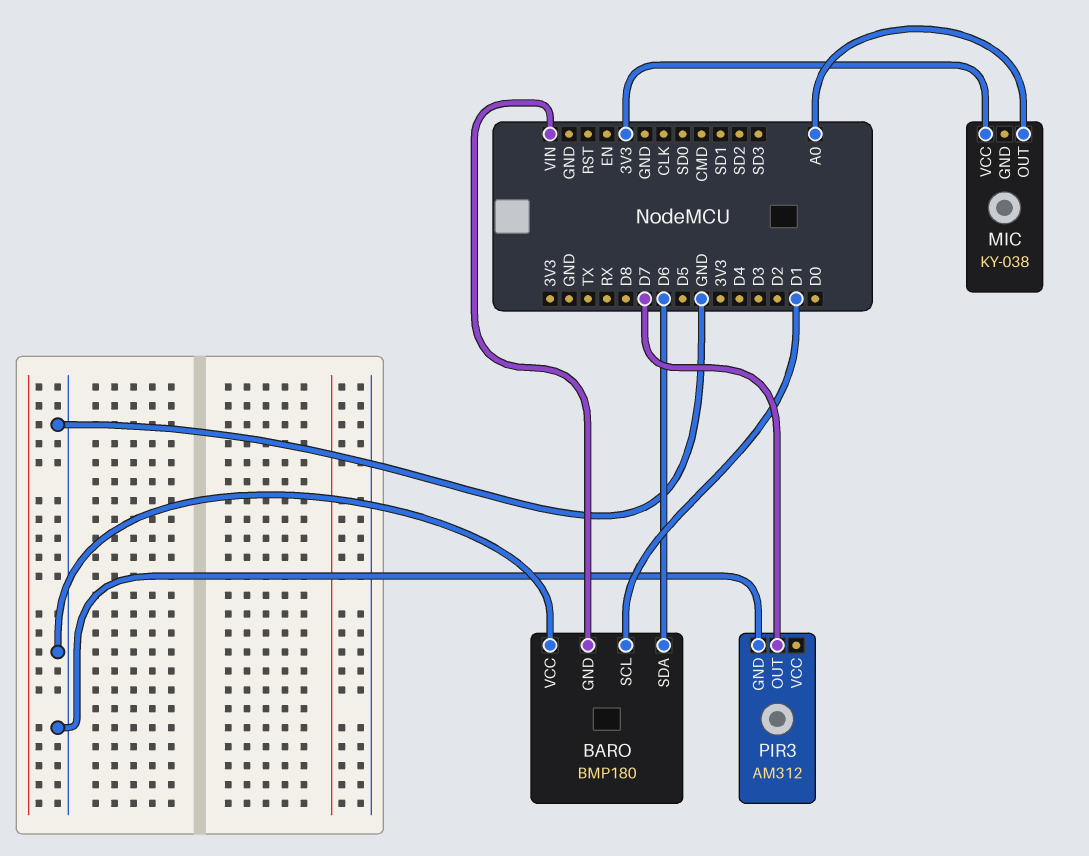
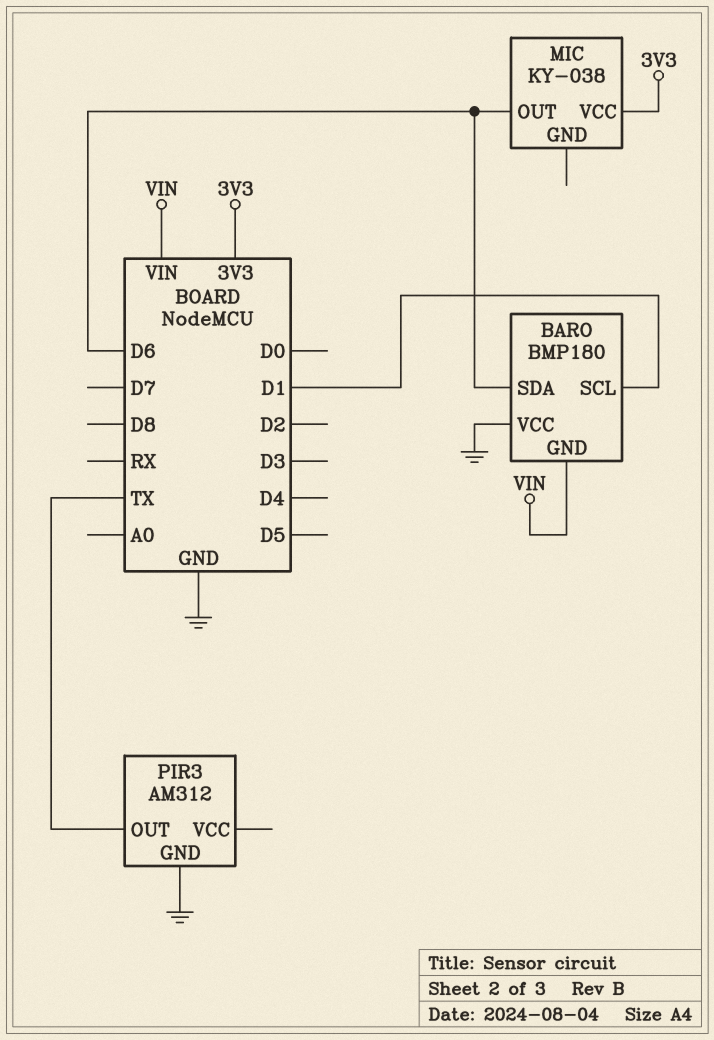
MIC pin OUT: A0 -> D6
PIR3 pin OUT: D7 -> TX

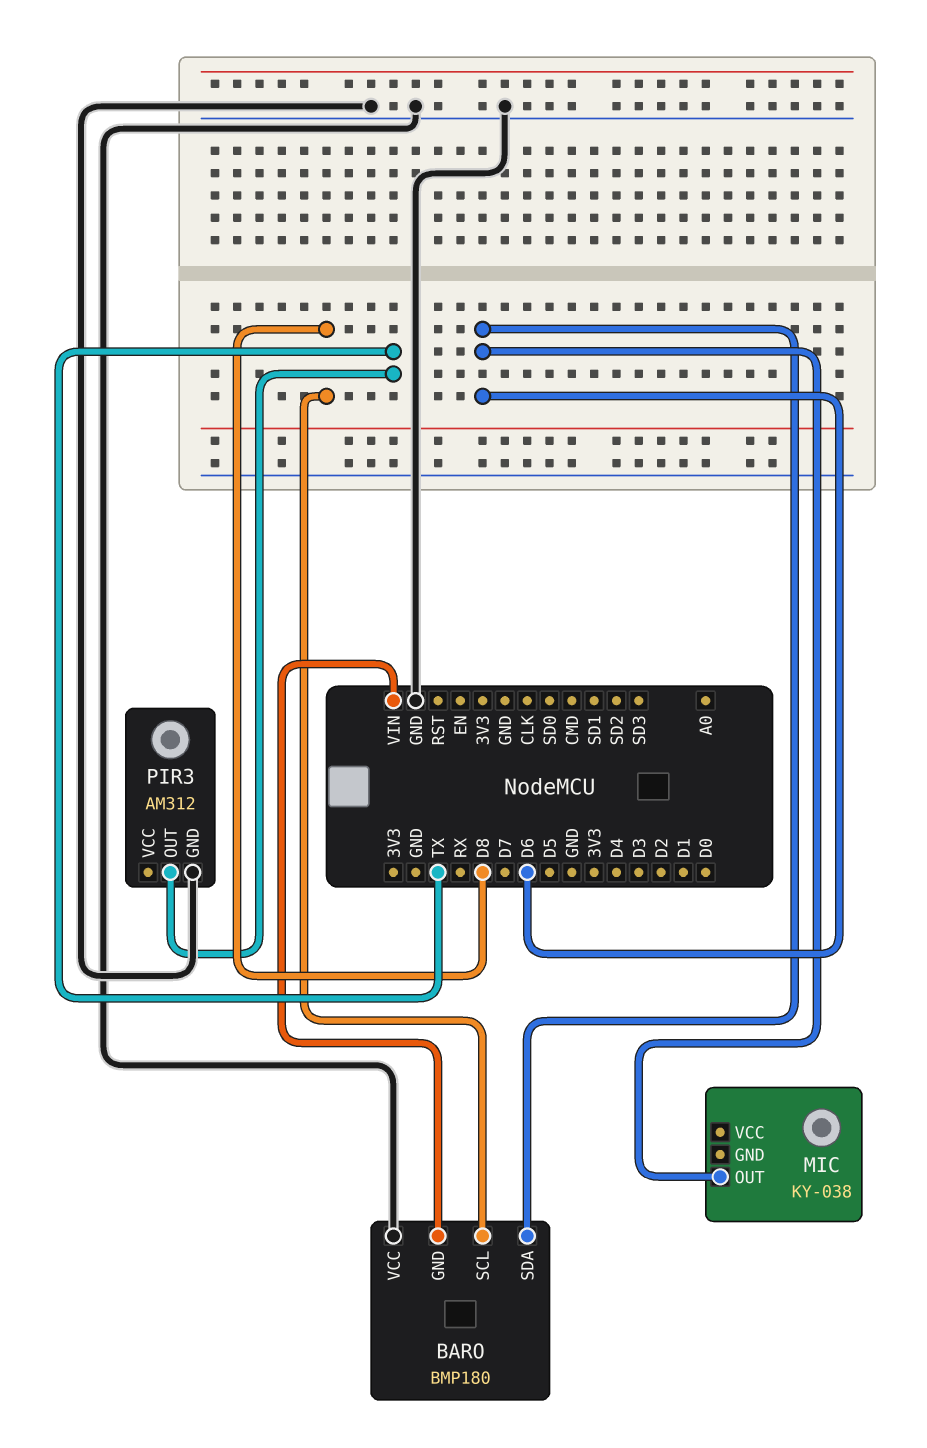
BARO pin SCL: D1 -> D8
MIC pin VCC: 3V3 -> none

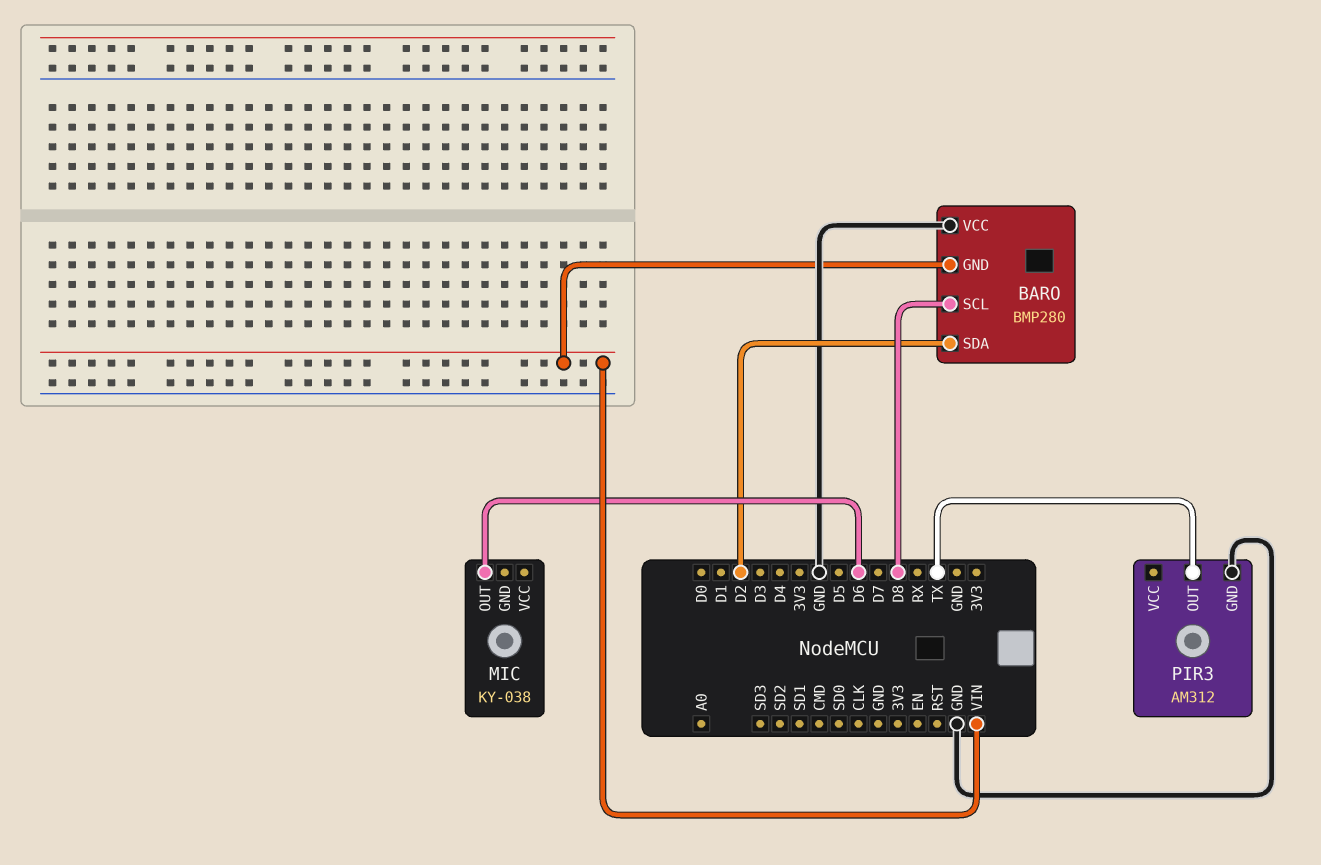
BARO: BMP180 -> BMP280
BARO pin SDA: D6 -> D2

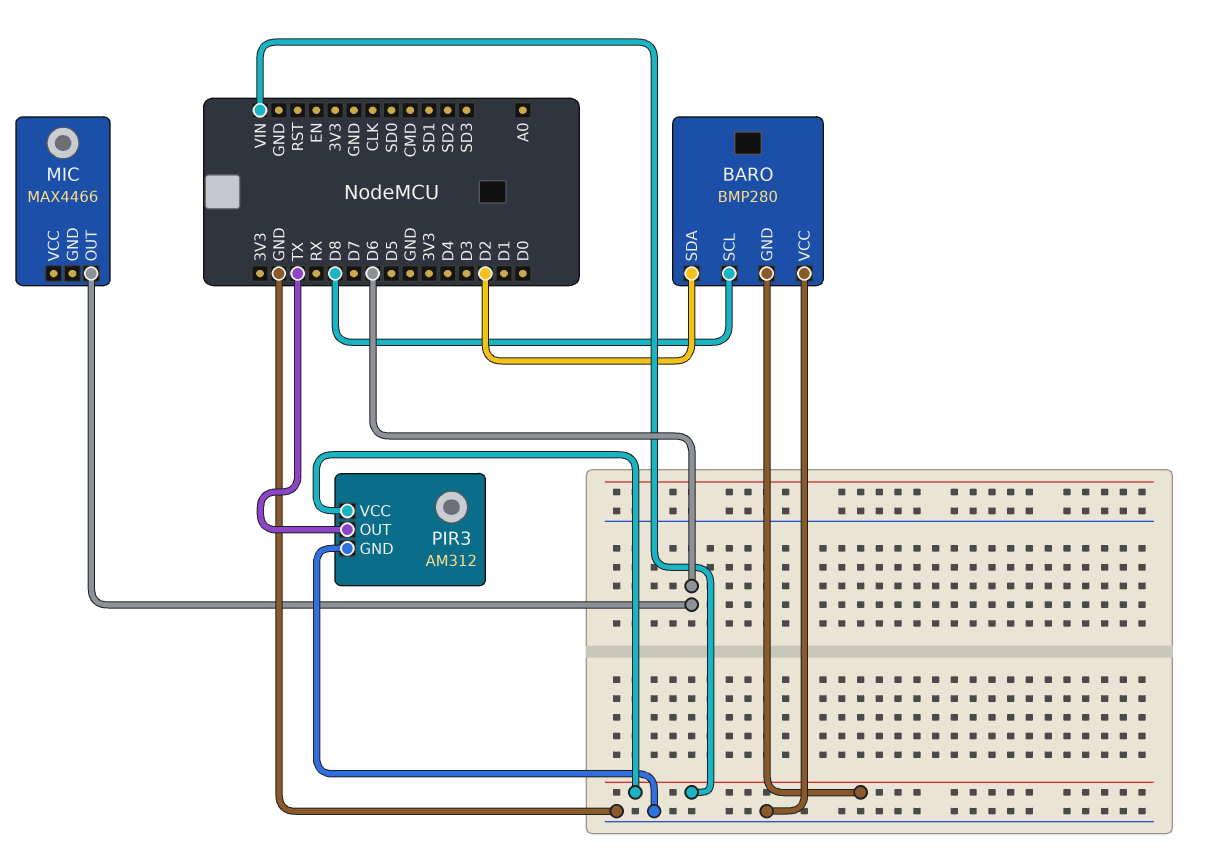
MIC: KY-038 -> MAX4466
PIR3 pin VCC: none -> VIN

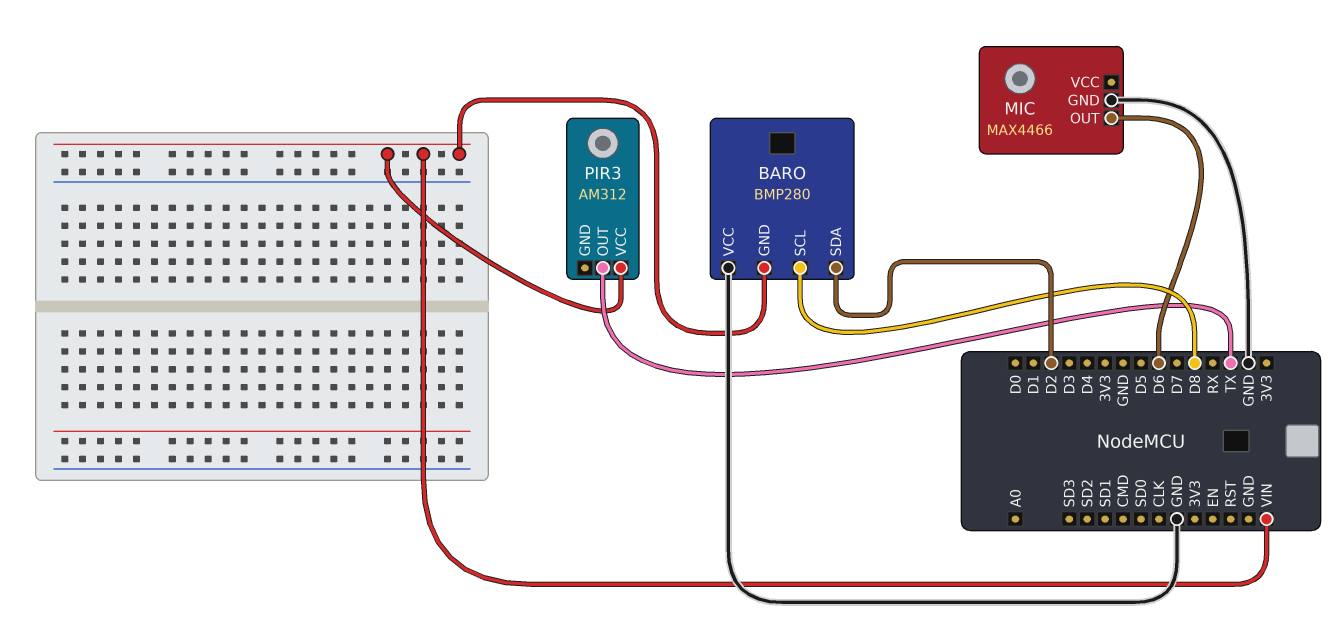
MIC pin GND: none -> GND
PIR3 pin GND: GND -> none

